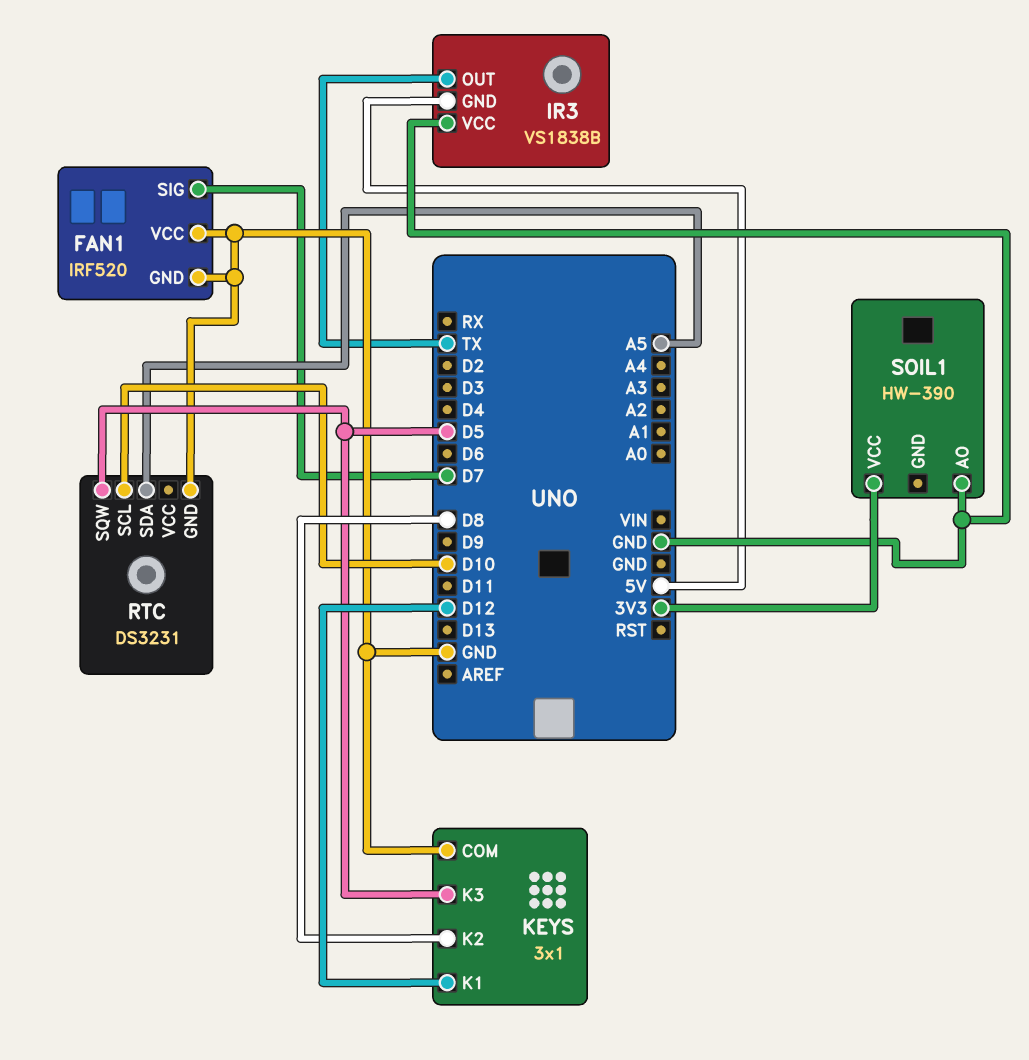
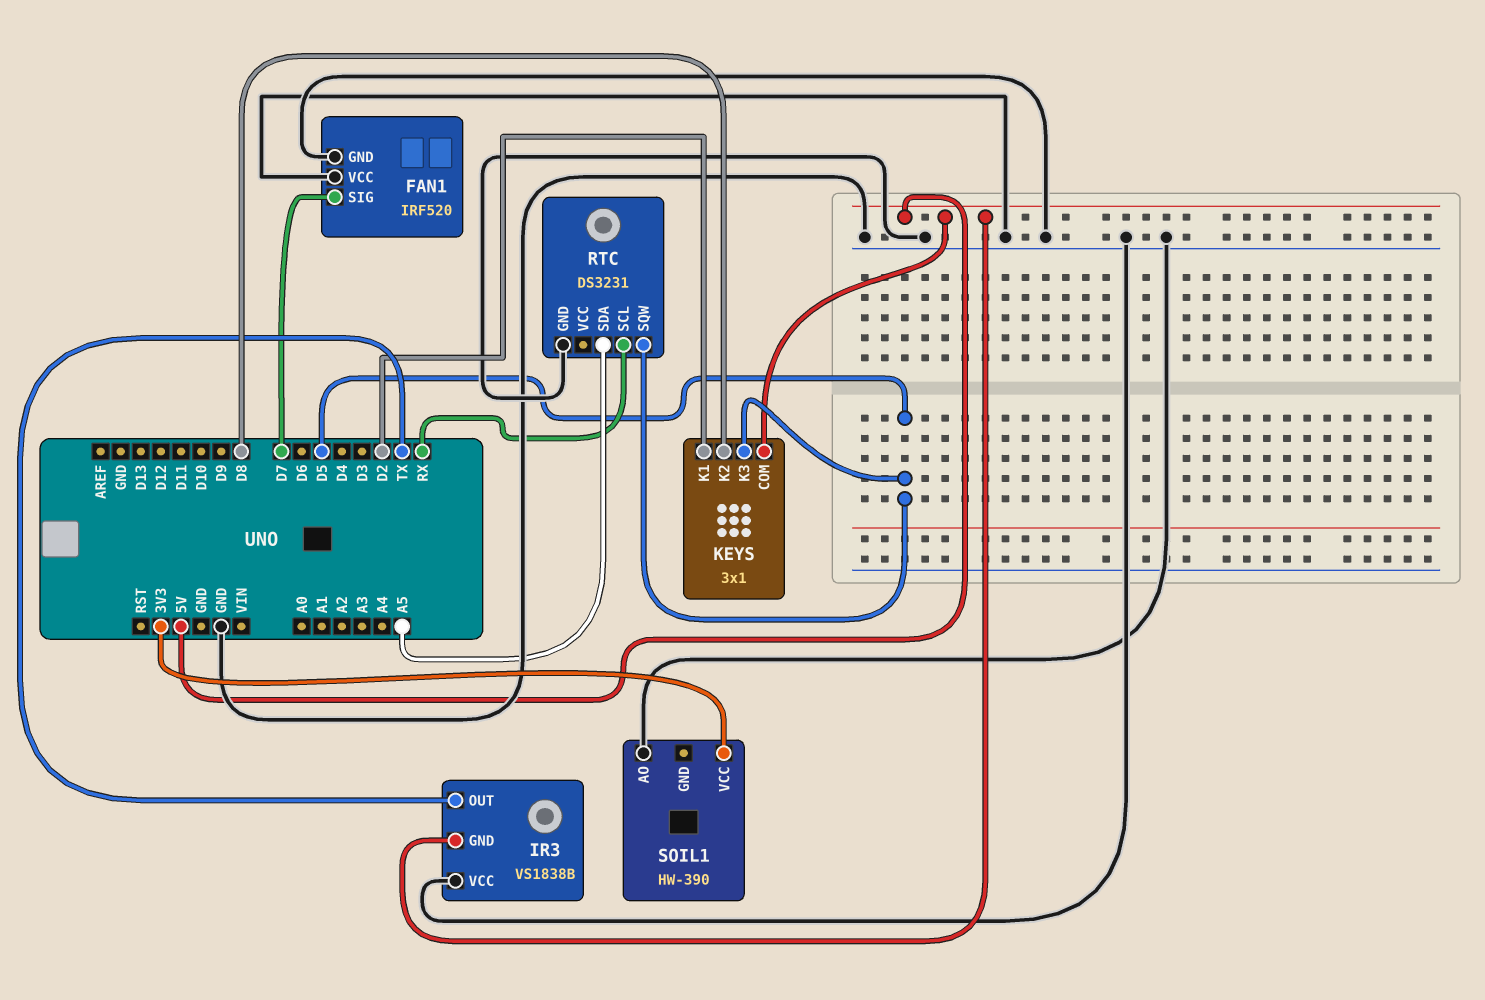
KEYS pin COM: GND -> 5V
KEYS pin K1: D12 -> D2
RTC pin SCL: D10 -> RX

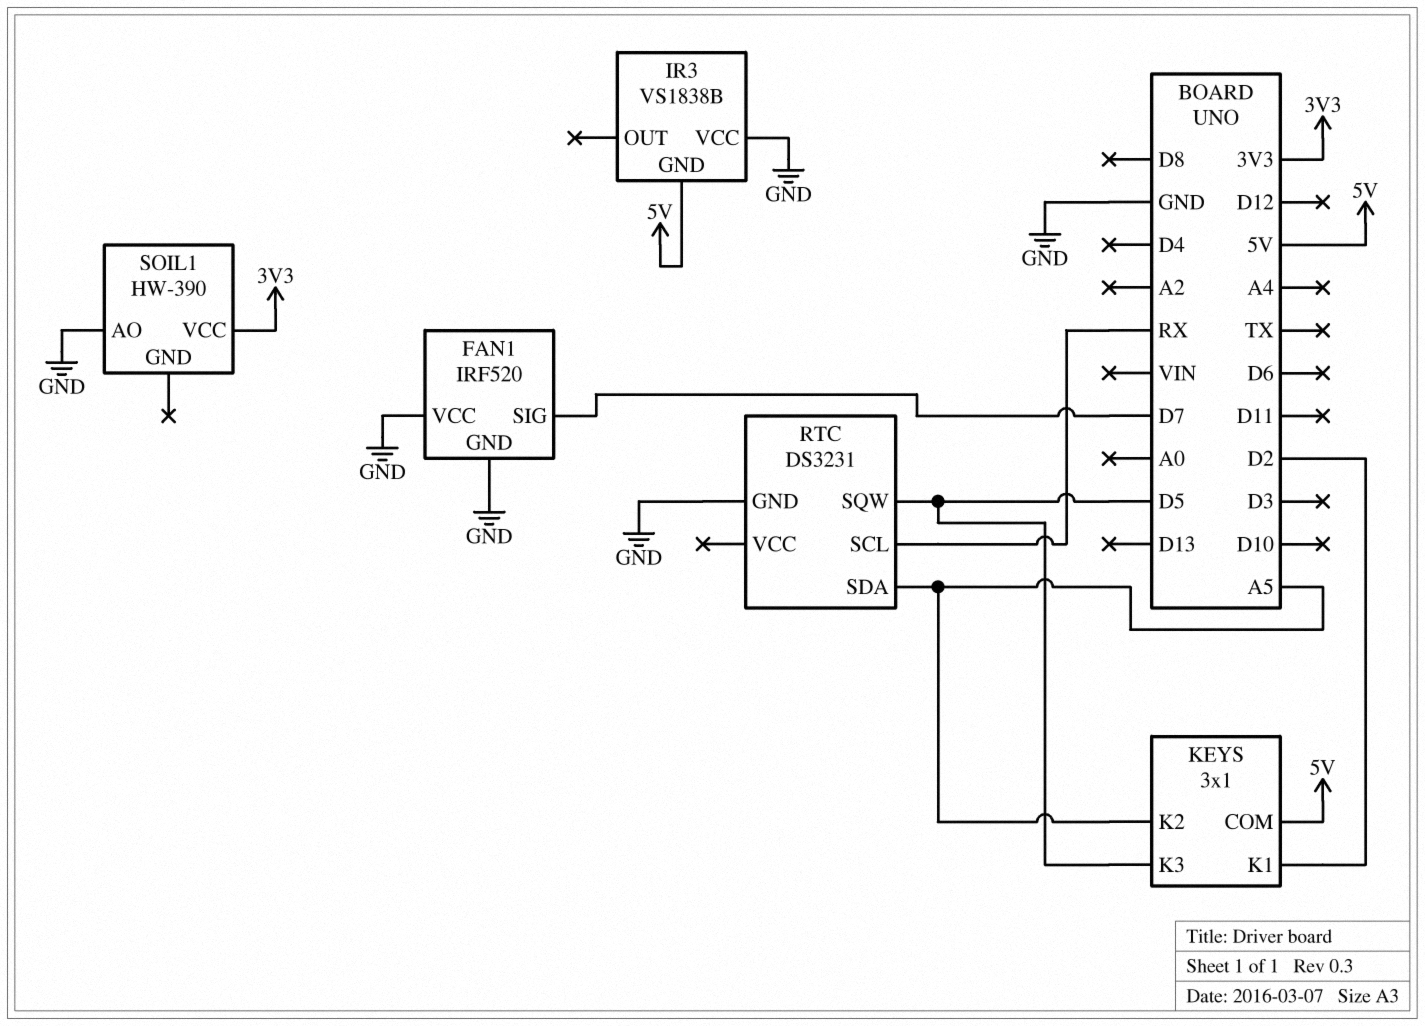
IR3 pin OUT: TX -> none
KEYS pin K2: D8 -> A5

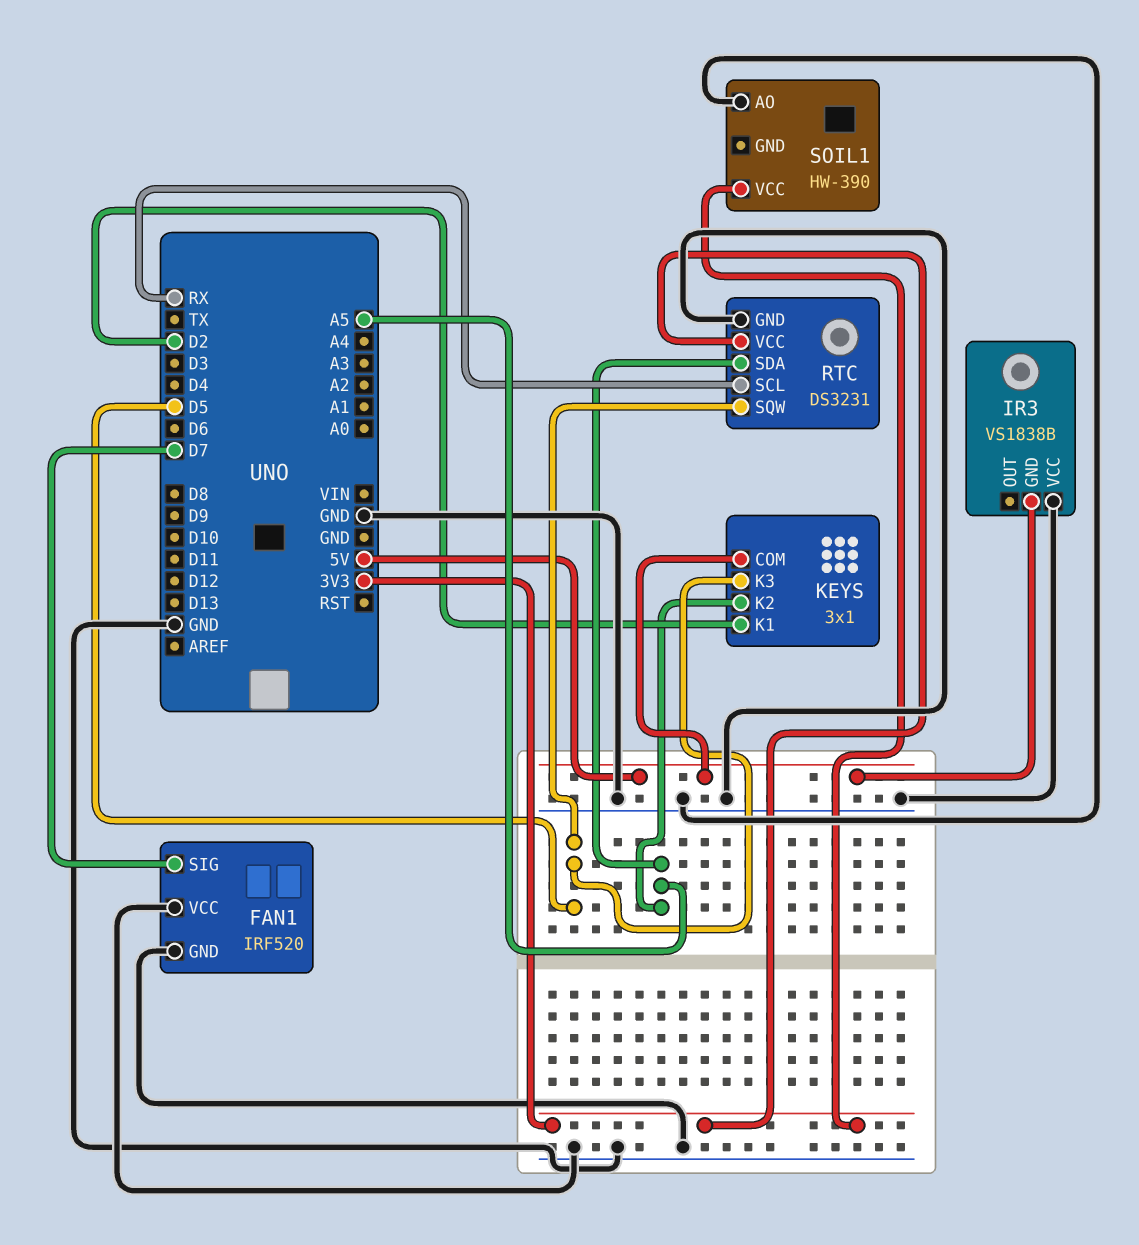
RTC pin VCC: none -> 3V3

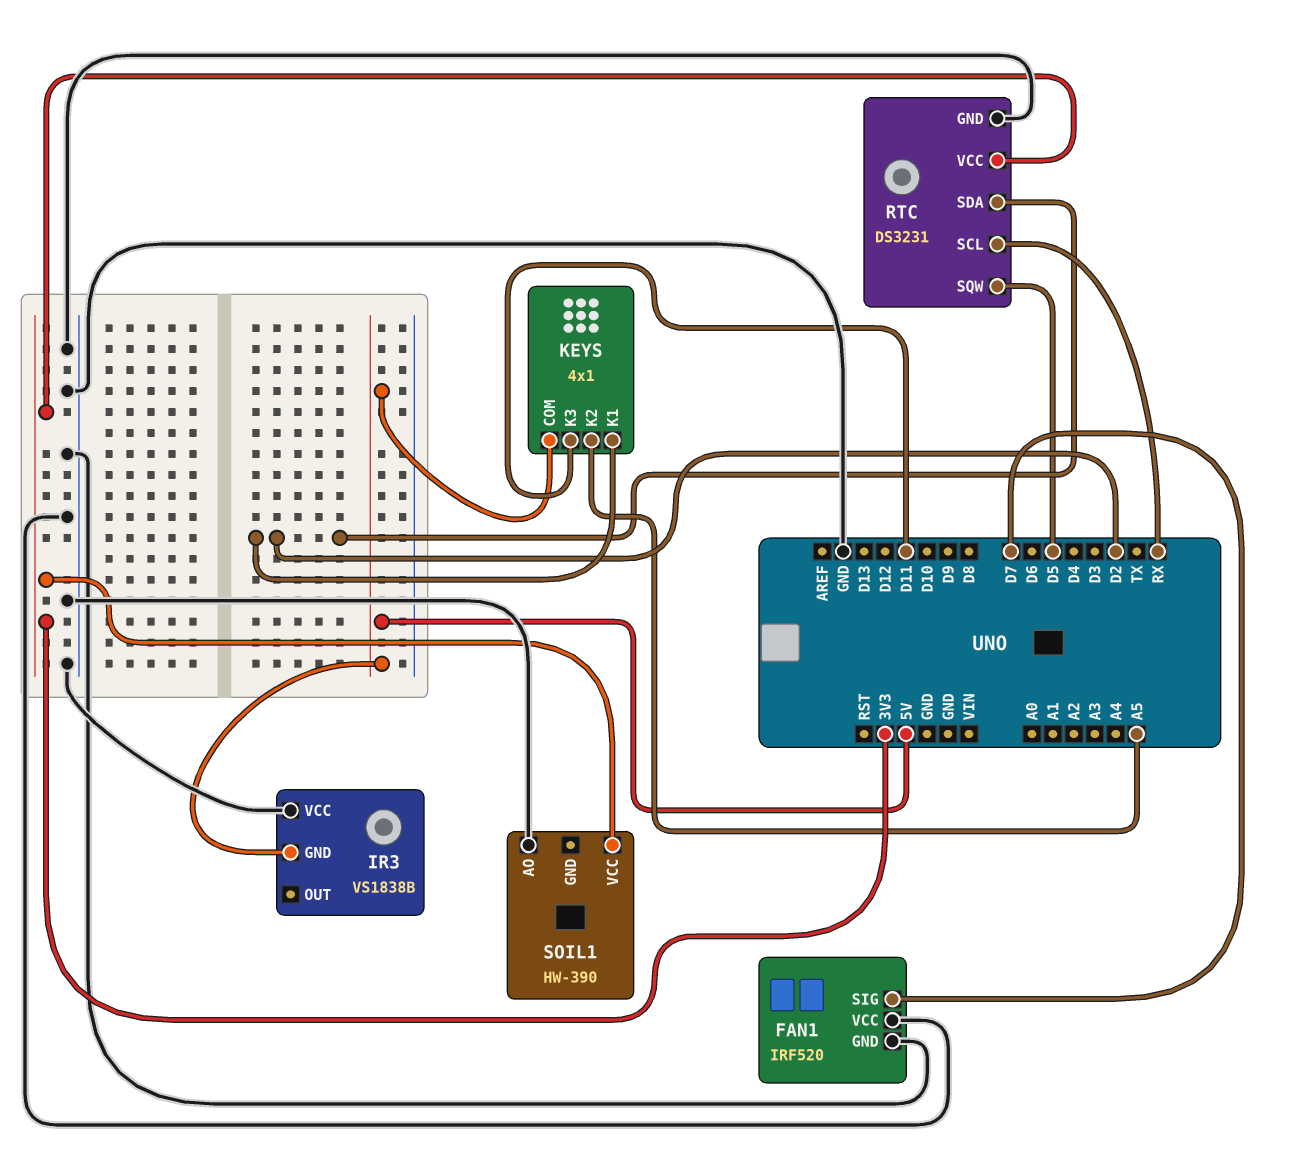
KEYS: 3x1 -> 4x1
KEYS pin K3: D5 -> D11
RTC pin SDA: A5 -> D2

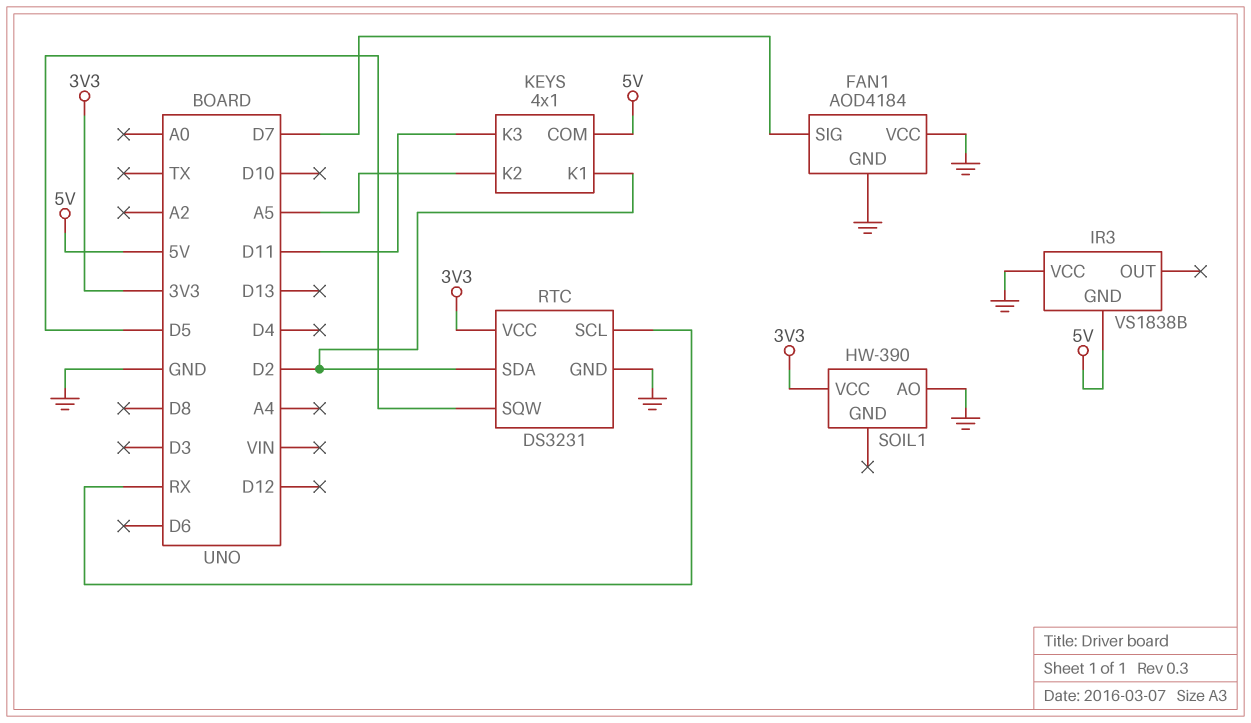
FAN1: IRF520 -> AOD4184

